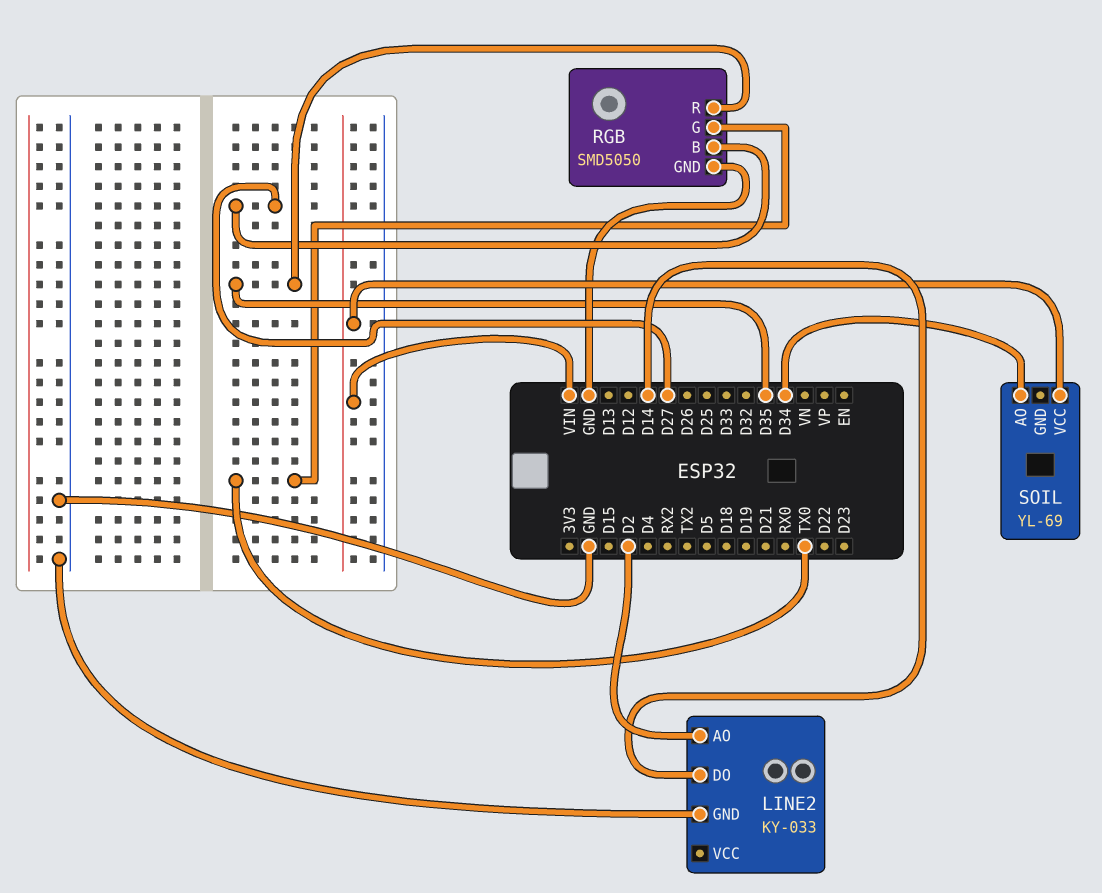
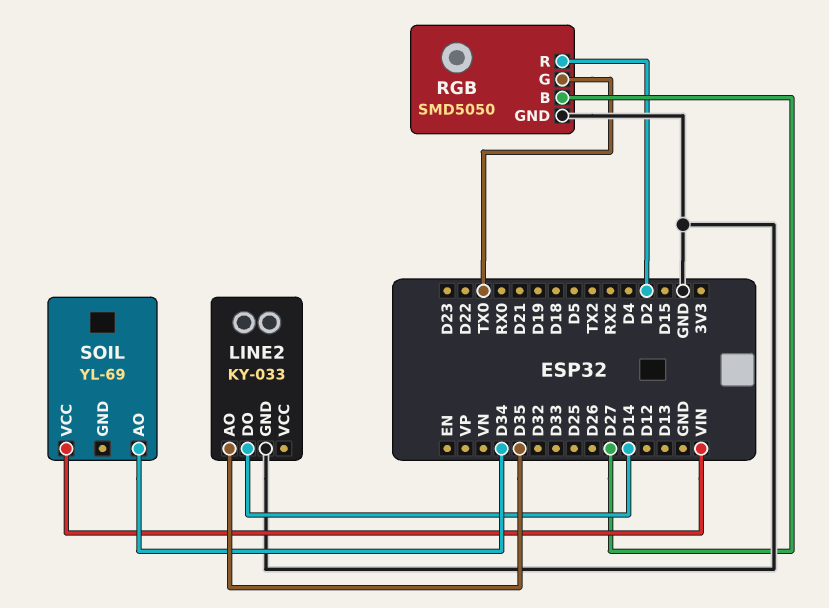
LINE2 pin AO: D2 -> D35
RGB pin R: D35 -> D2

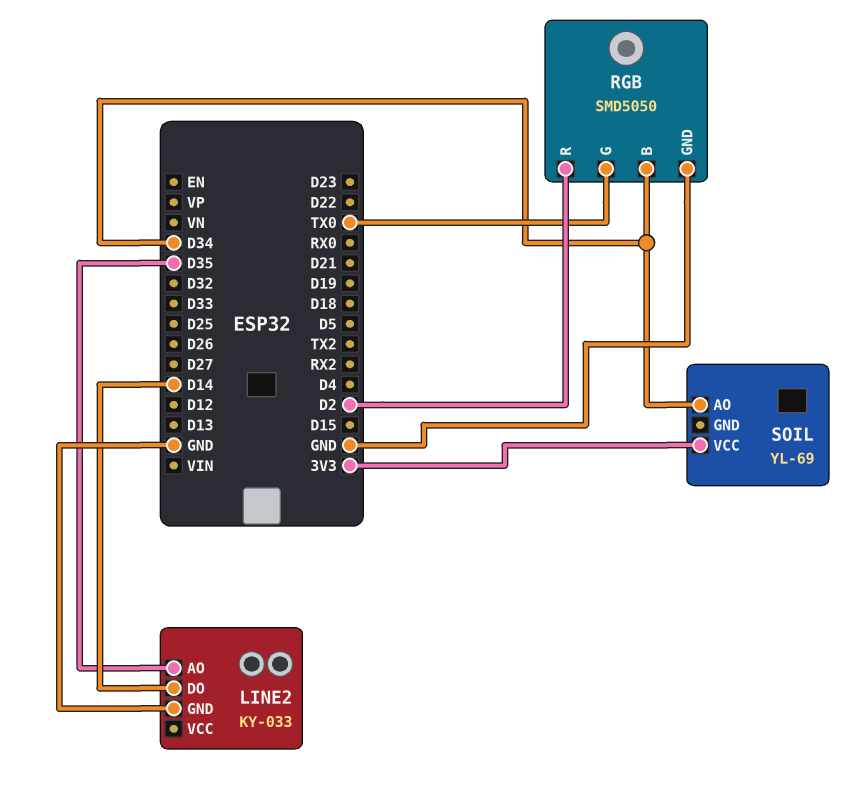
RGB pin B: D27 -> D34
SOIL pin VCC: VIN -> 3V3

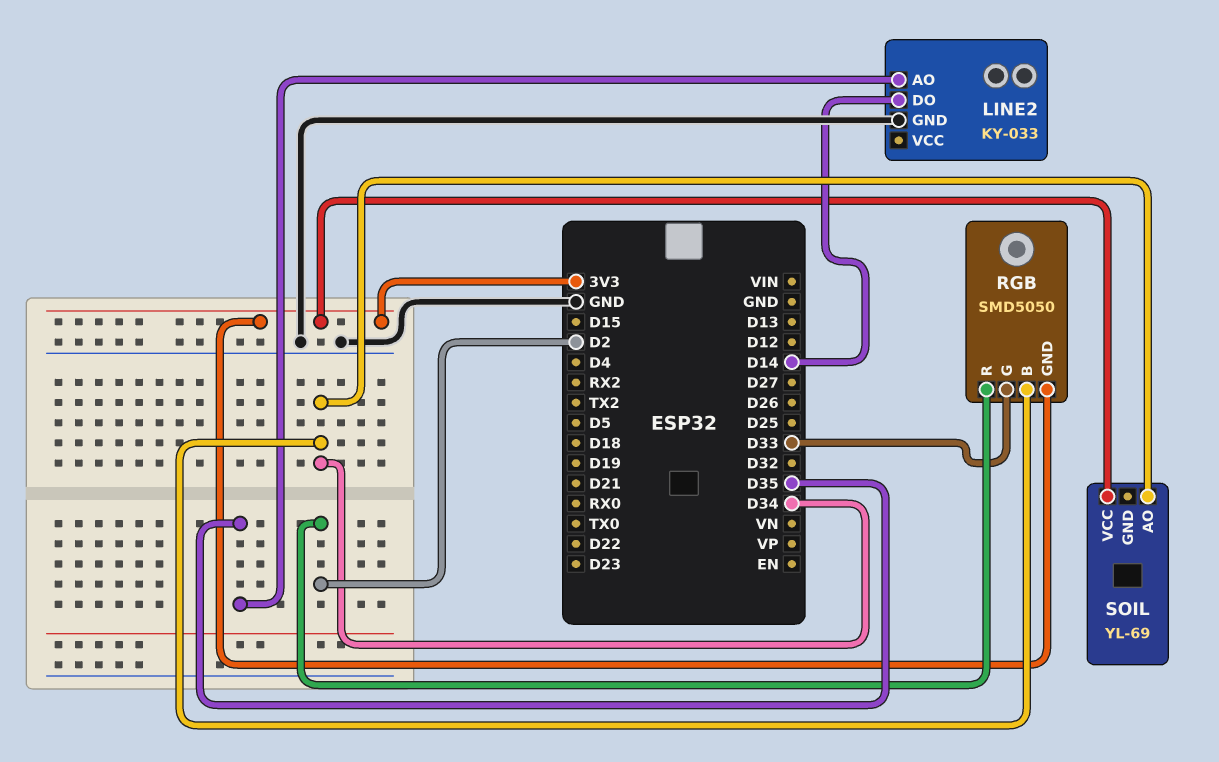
RGB pin G: TX0 -> D33
RGB pin GND: GND -> 3V3

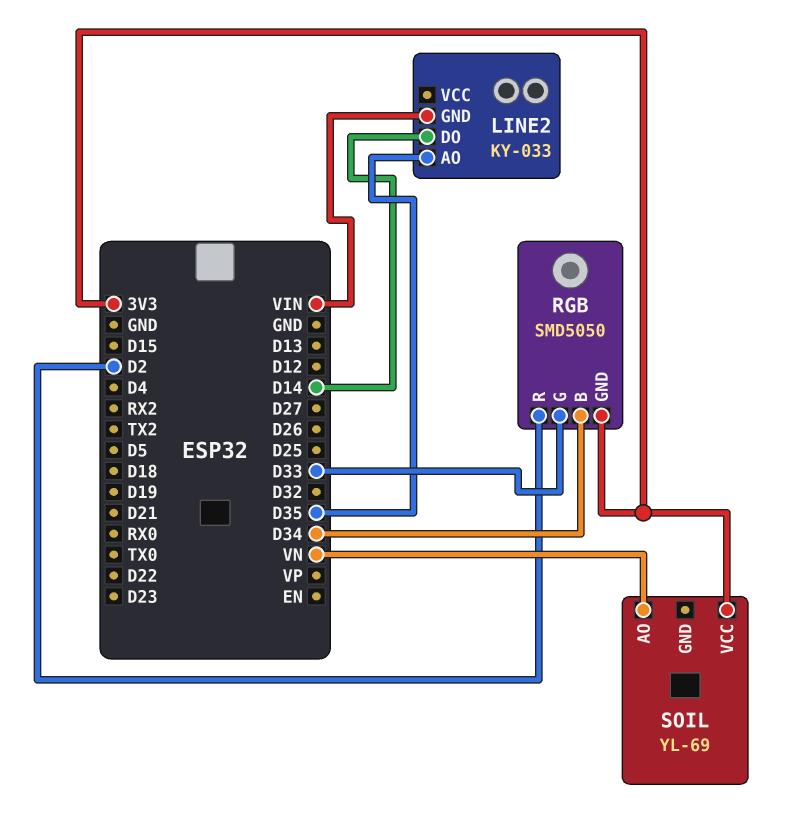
LINE2 pin GND: GND -> VIN
SOIL pin AO: D34 -> VN

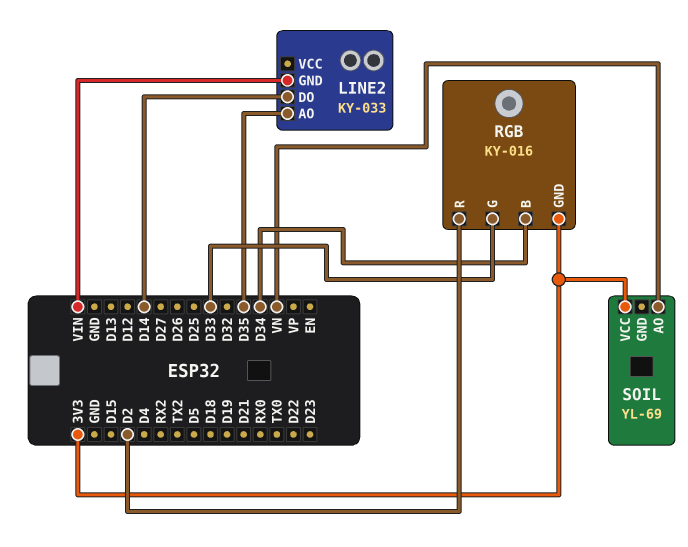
RGB: SMD5050 -> KY-016

